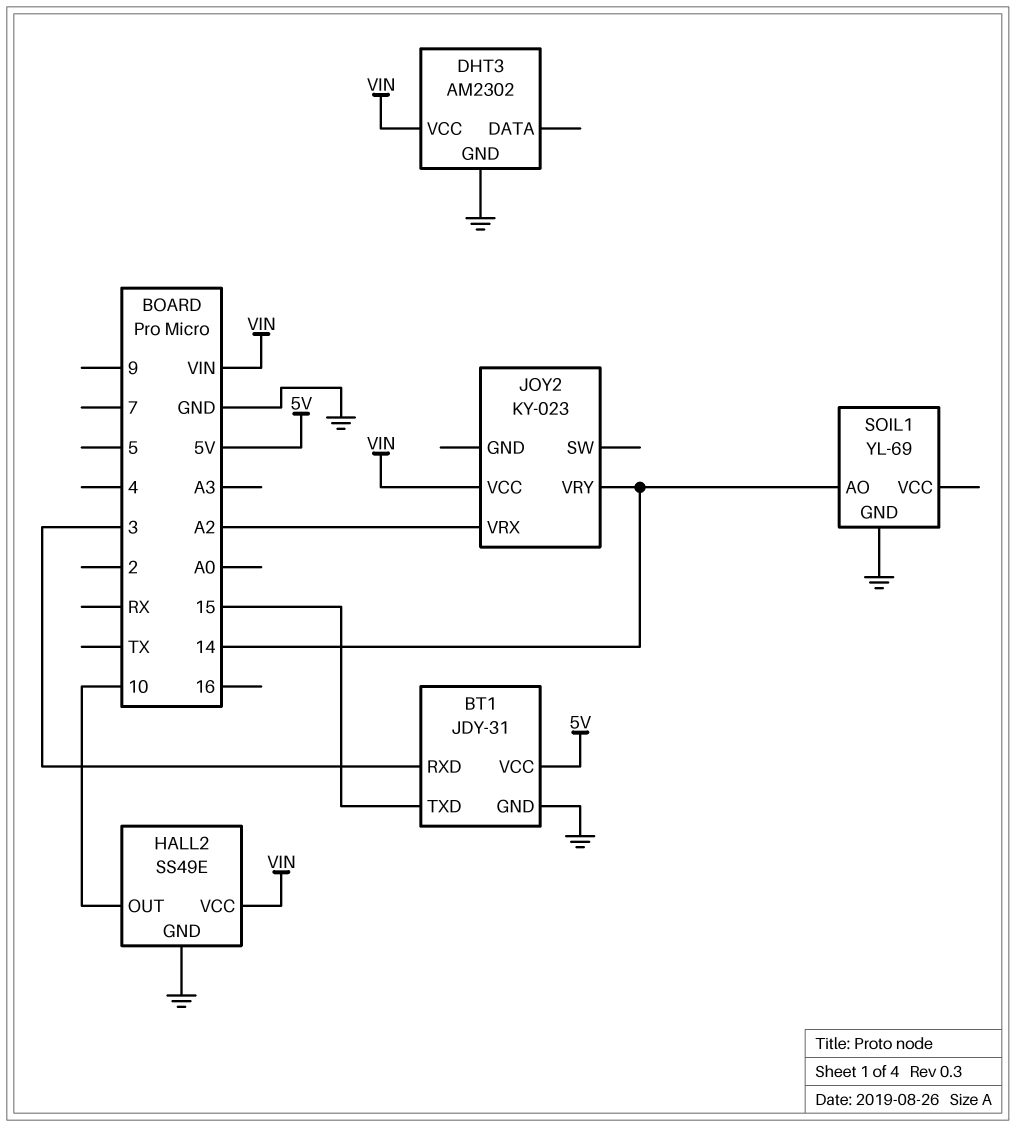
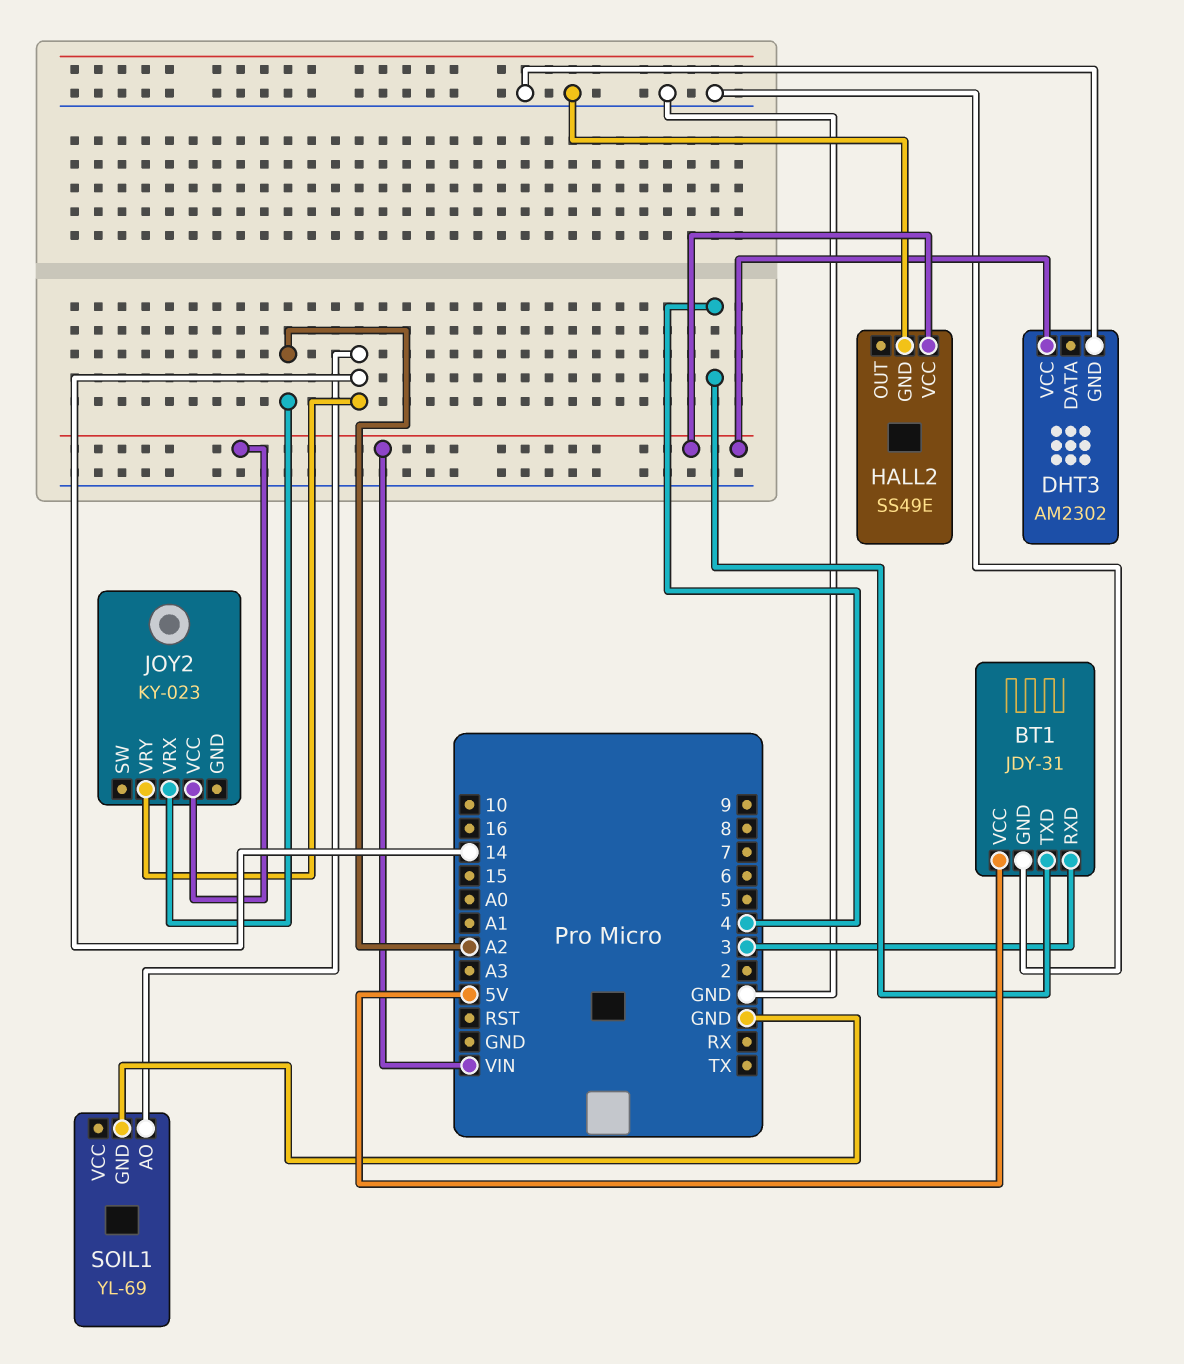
BT1 pin TXD: 15 -> 4
HALL2 pin OUT: 10 -> none

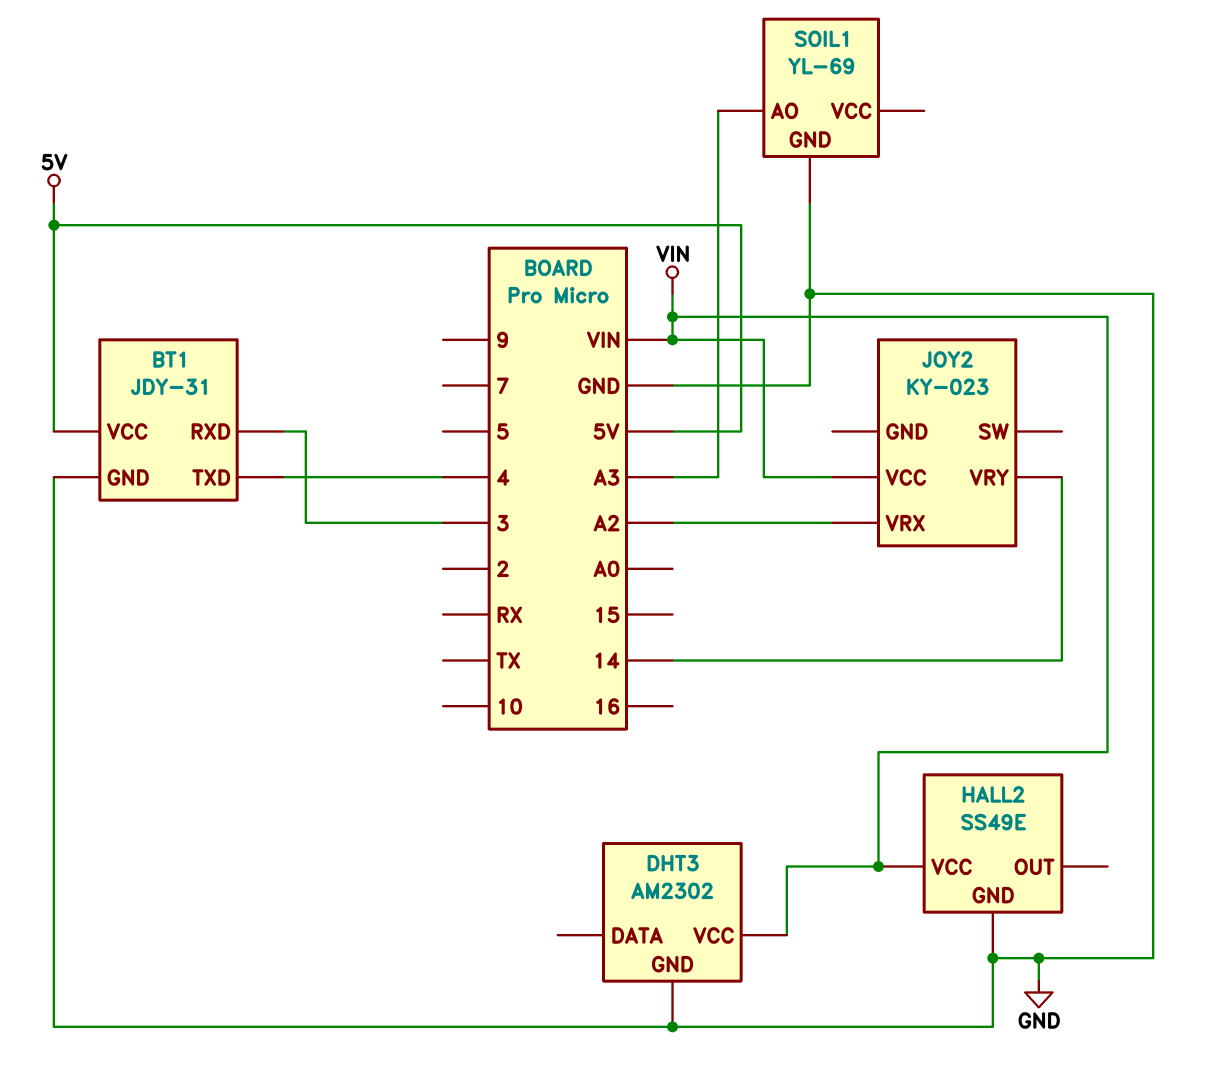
SOIL1 pin AO: 14 -> A3

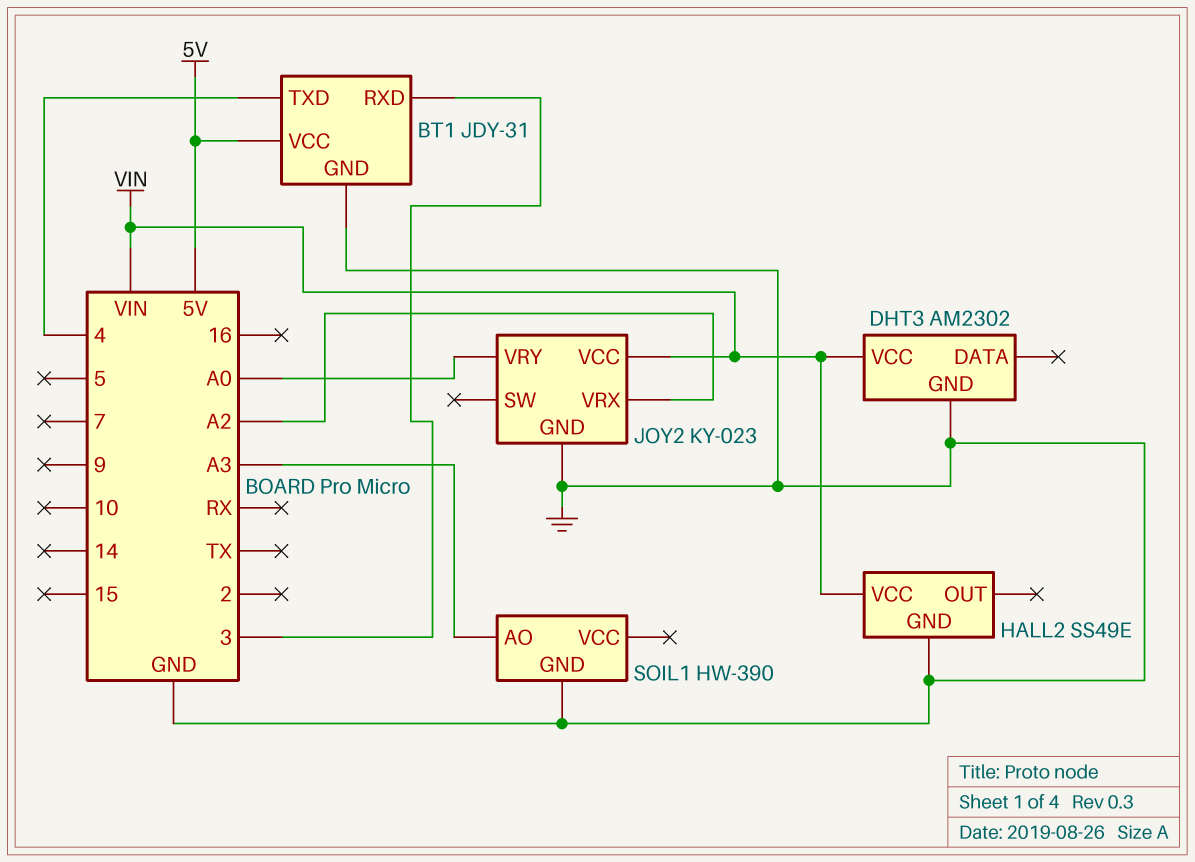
JOY2 pin GND: none -> GND
JOY2 pin VRY: 14 -> A0
SOIL1: YL-69 -> HW-390

